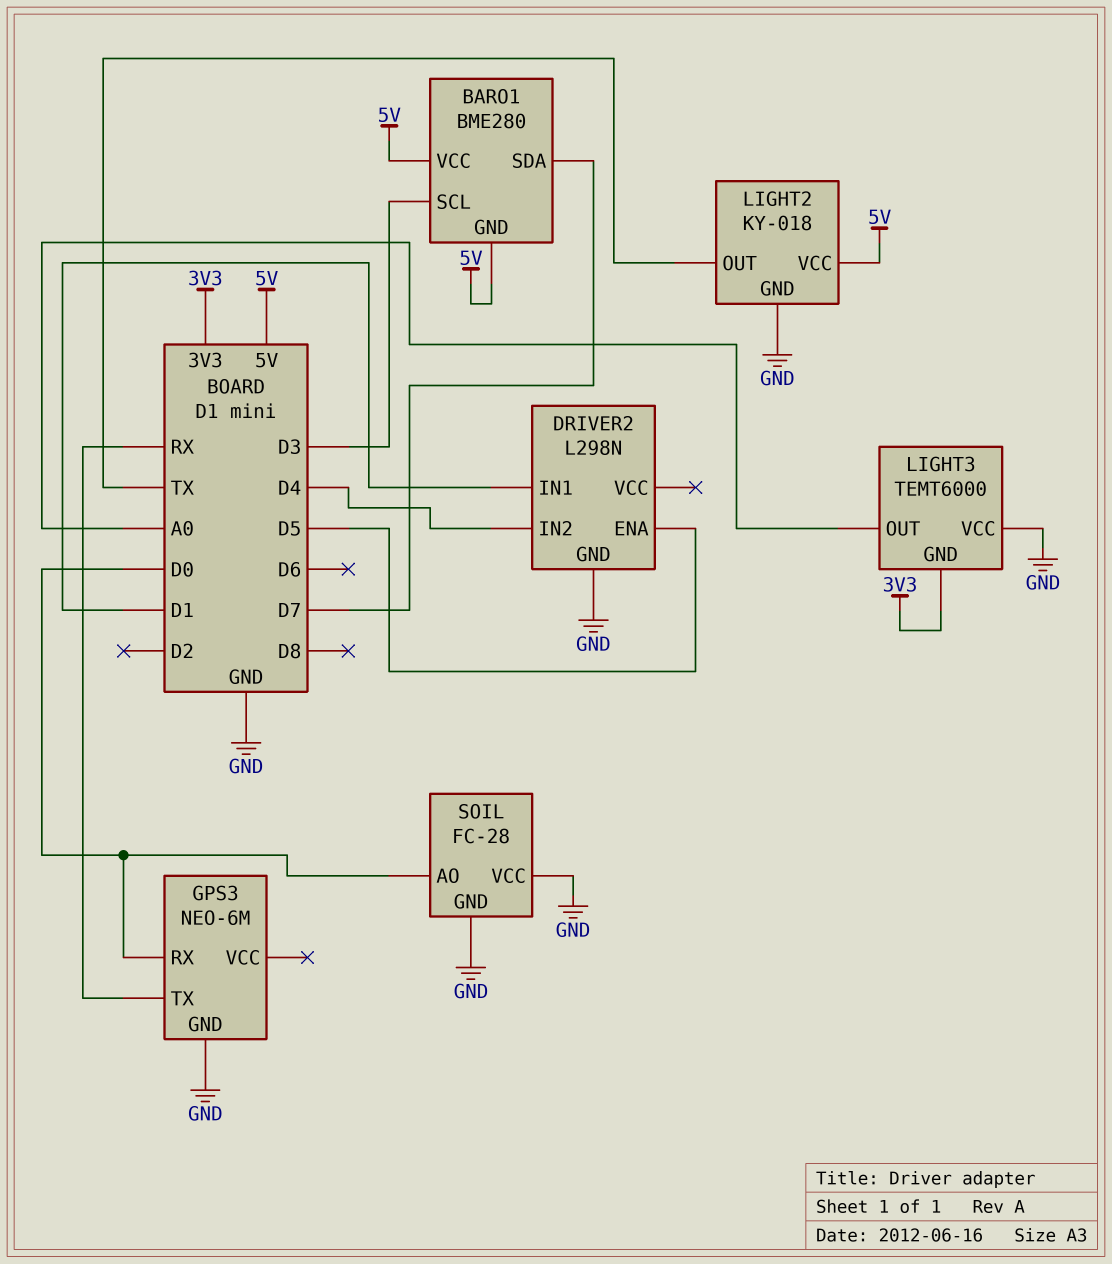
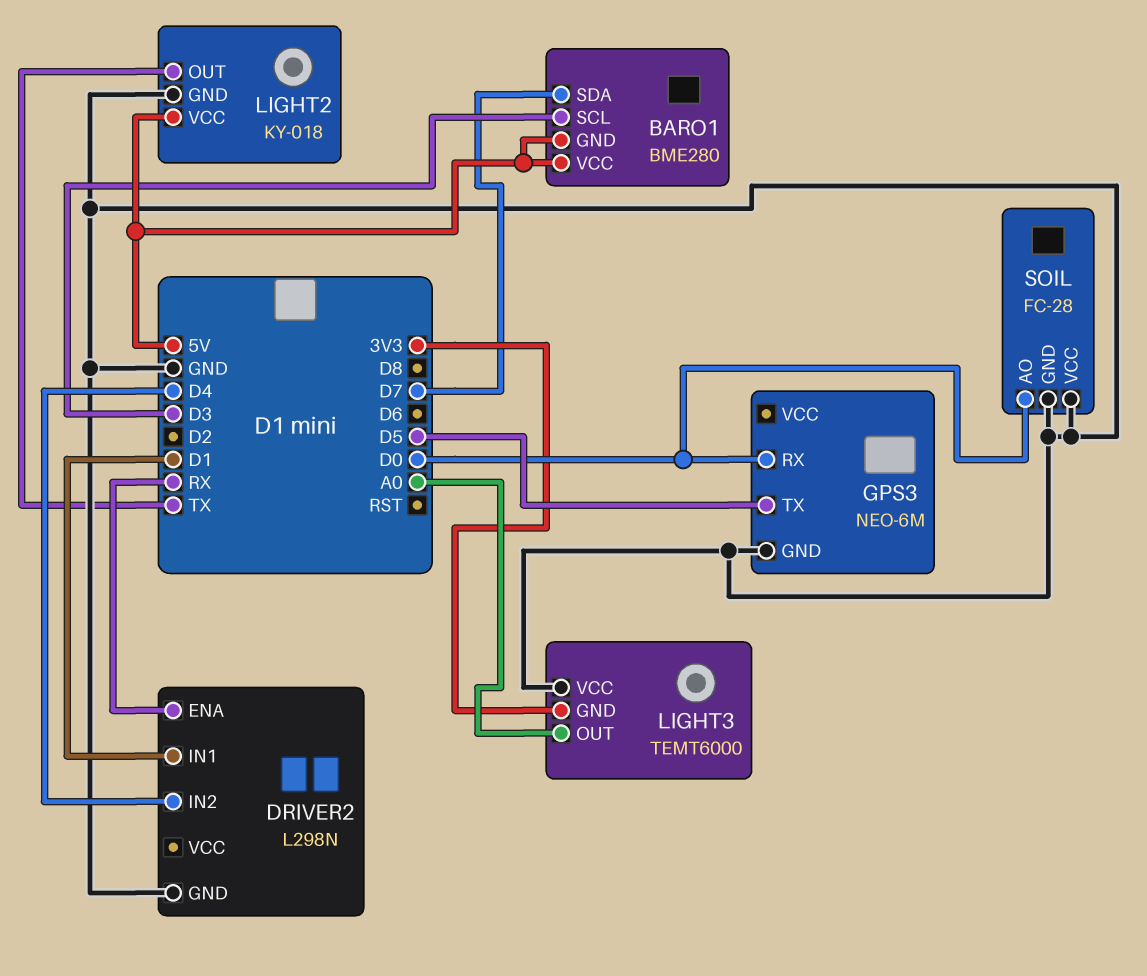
DRIVER2 pin ENA: D5 -> RX
GPS3 pin TX: RX -> D5

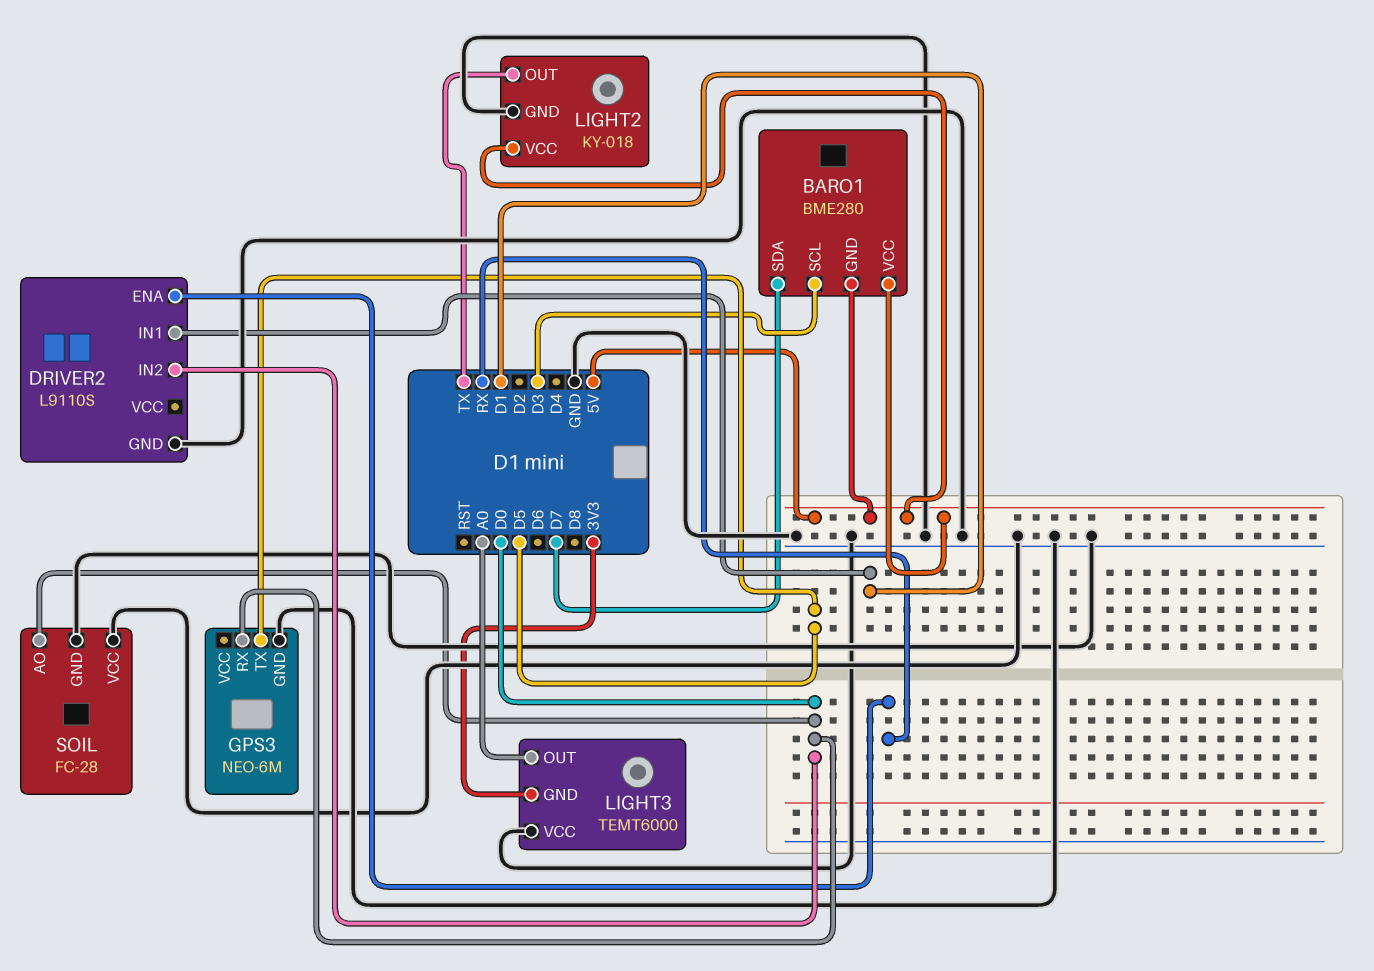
DRIVER2: L298N -> L9110S
DRIVER2 pin IN2: D4 -> D0

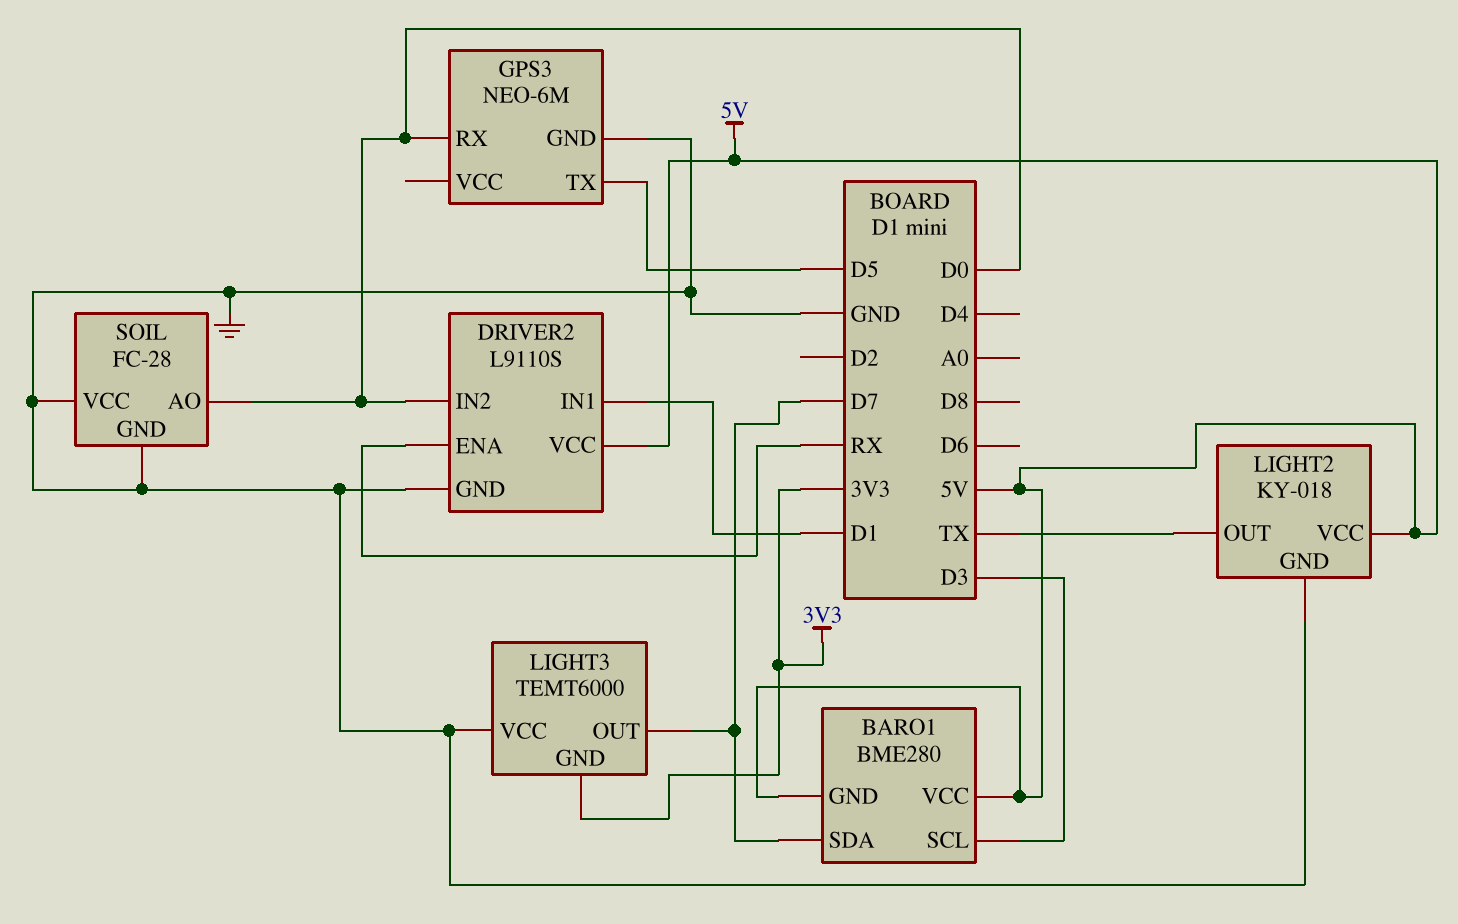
DRIVER2 pin VCC: none -> 5V
LIGHT3 pin OUT: A0 -> D7

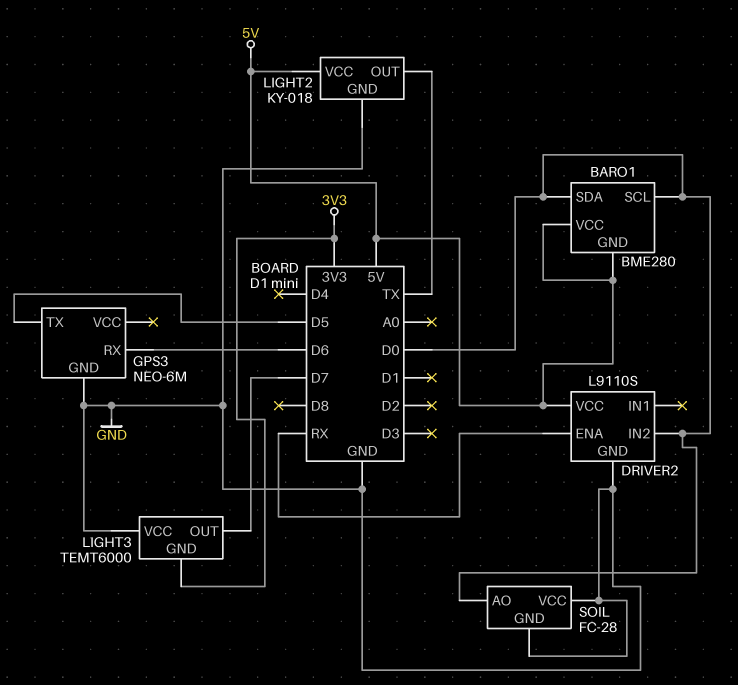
BARO1 pin SCL: D3 -> D0
BARO1 pin SDA: D7 -> D0
DRIVER2 pin IN1: D1 -> none
GPS3 pin RX: D0 -> D6

